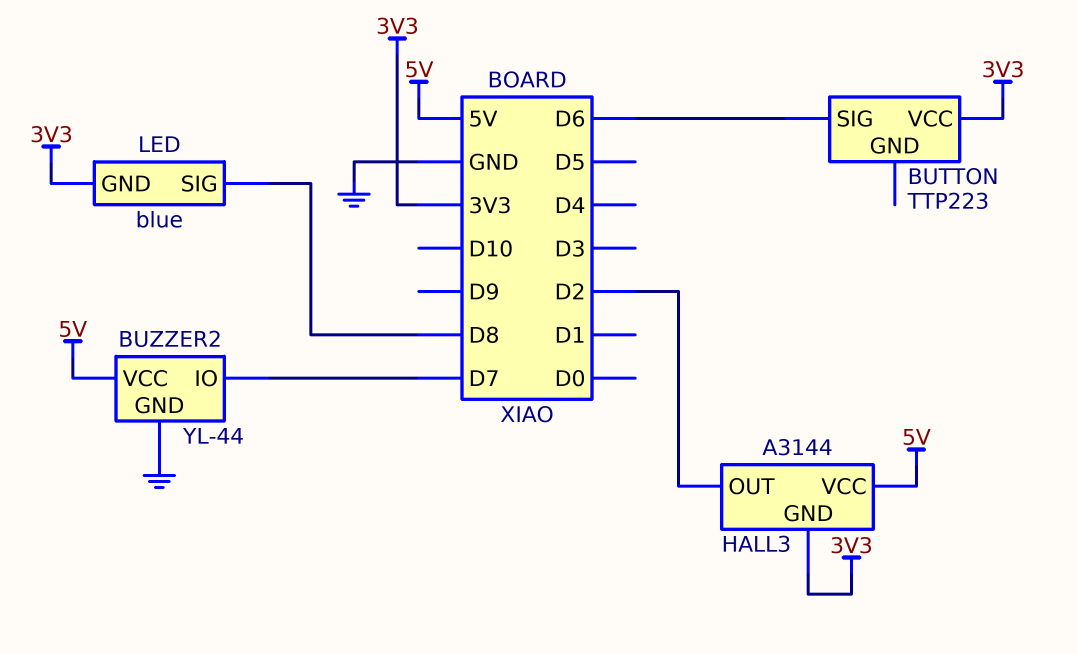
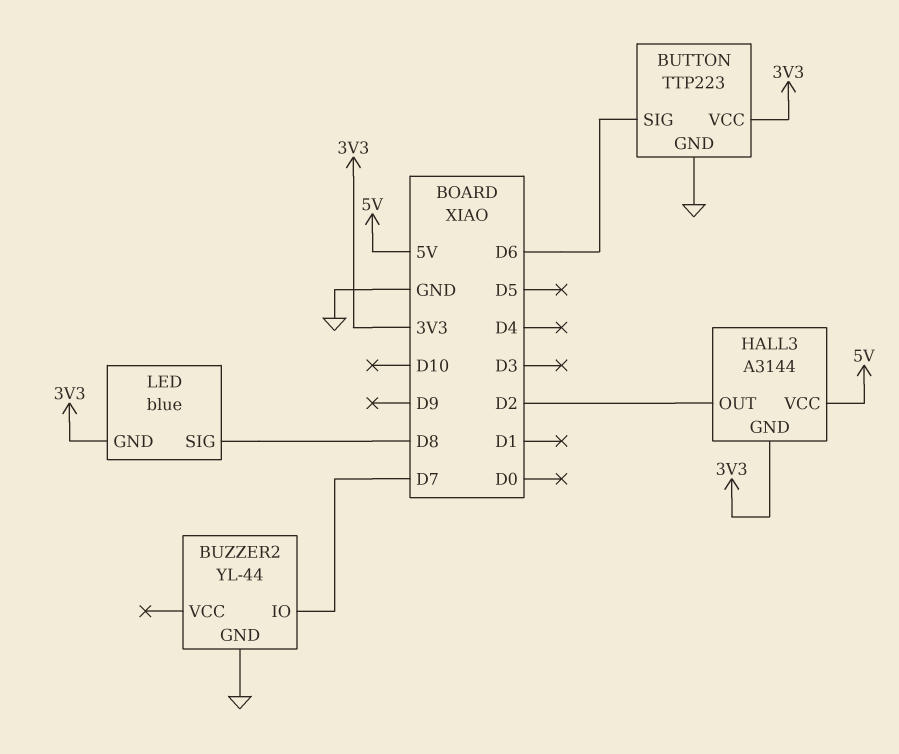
BUTTON pin GND: none -> GND
BUZZER2 pin VCC: 5V -> none

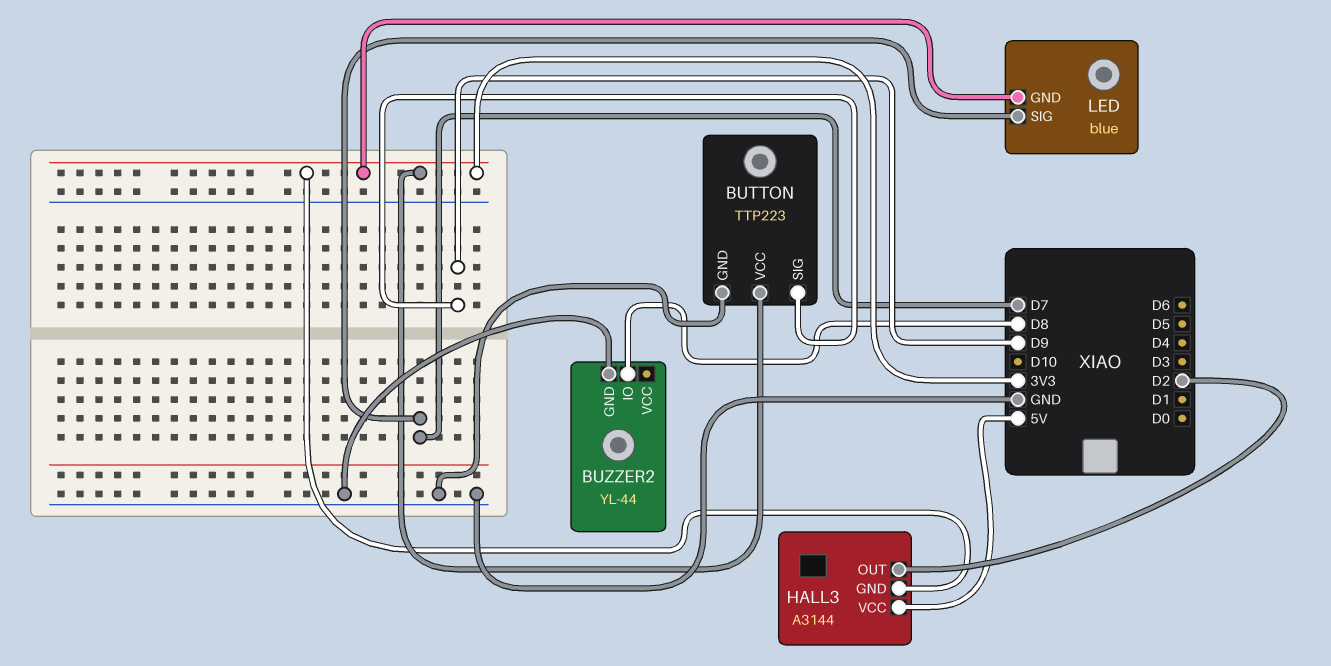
BUTTON pin SIG: D6 -> D9
BUZZER2 pin IO: D7 -> D8
LED pin SIG: D8 -> D7

